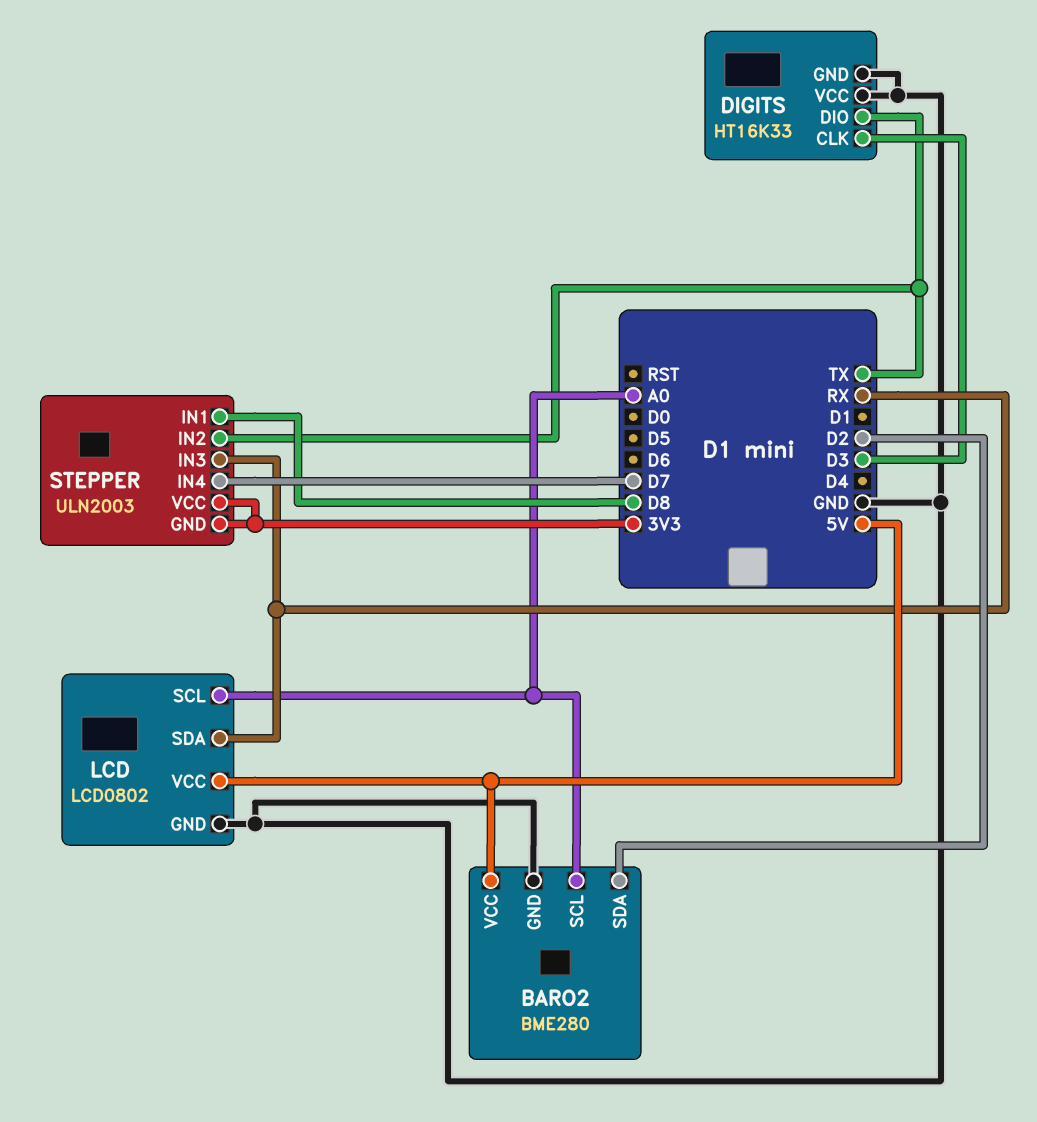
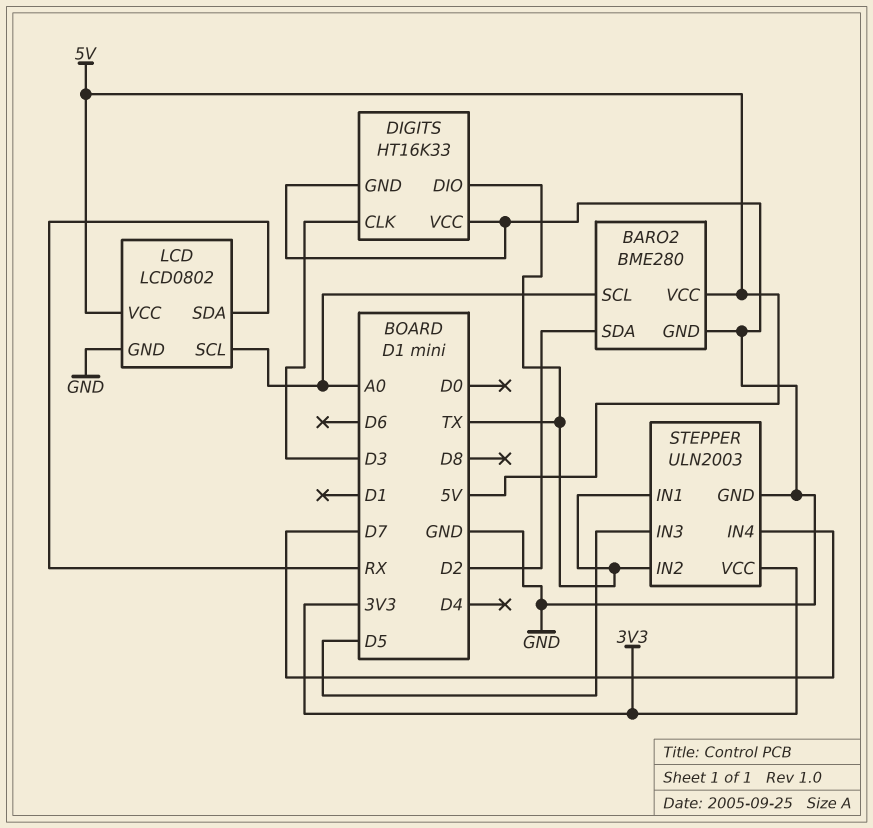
STEPPER pin GND: 3V3 -> GND
STEPPER pin IN1: D8 -> TX
STEPPER pin IN3: RX -> D5

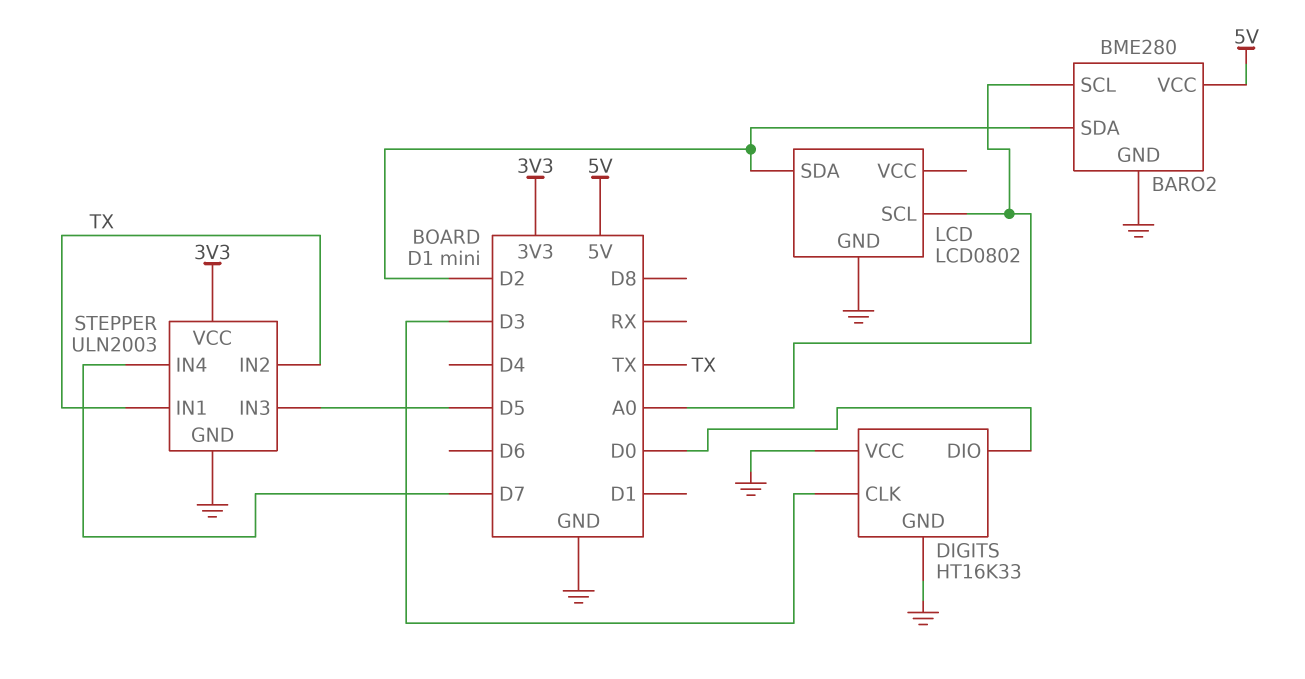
DIGITS pin DIO: TX -> D0
LCD pin SDA: RX -> D2
LCD pin VCC: 5V -> none

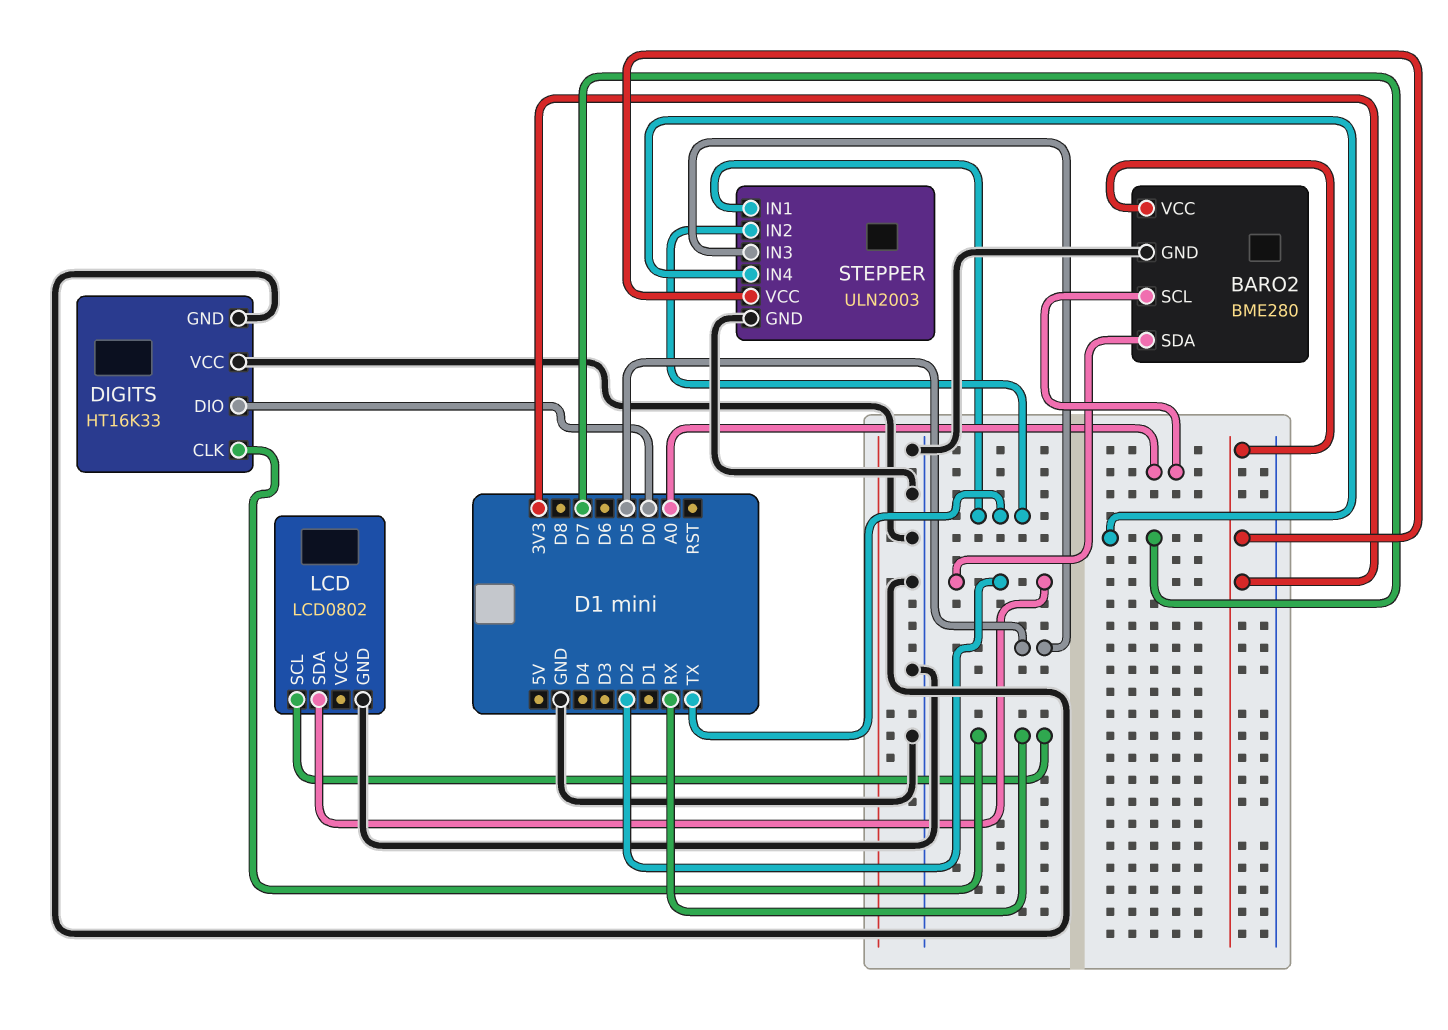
BARO2 pin VCC: 5V -> 3V3
DIGITS pin CLK: D3 -> RX
LCD pin SCL: A0 -> RX

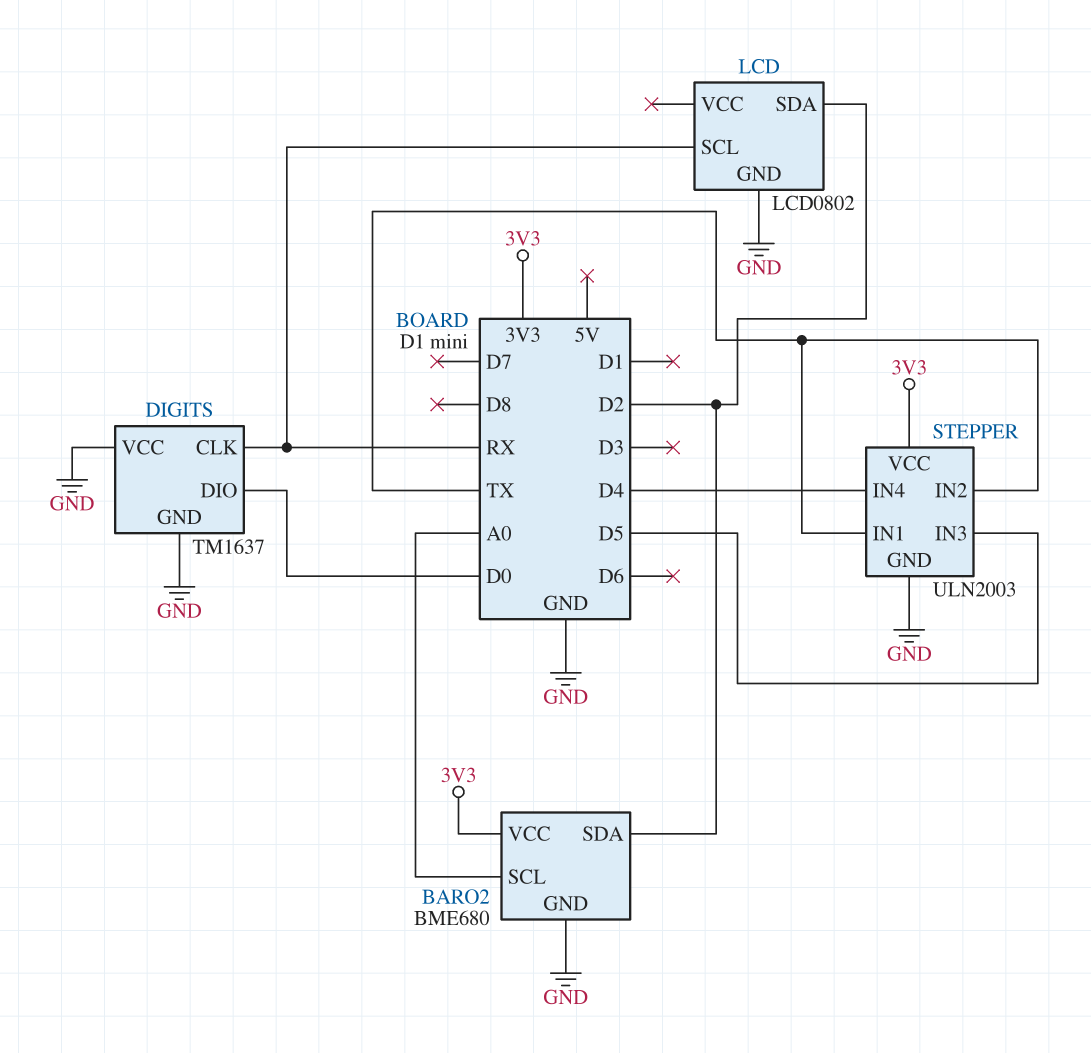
BARO2: BME280 -> BME680
DIGITS: HT16K33 -> TM1637
STEPPER pin IN4: D7 -> D4

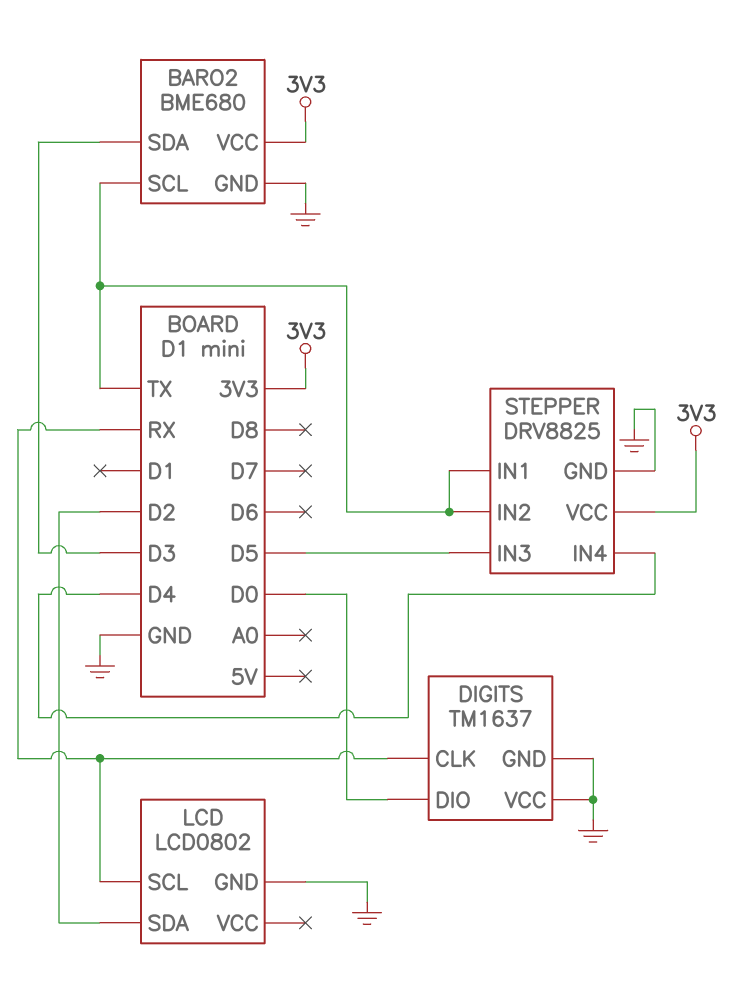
BARO2 pin SCL: A0 -> TX
BARO2 pin SDA: D2 -> D3
STEPPER: ULN2003 -> DRV8825

